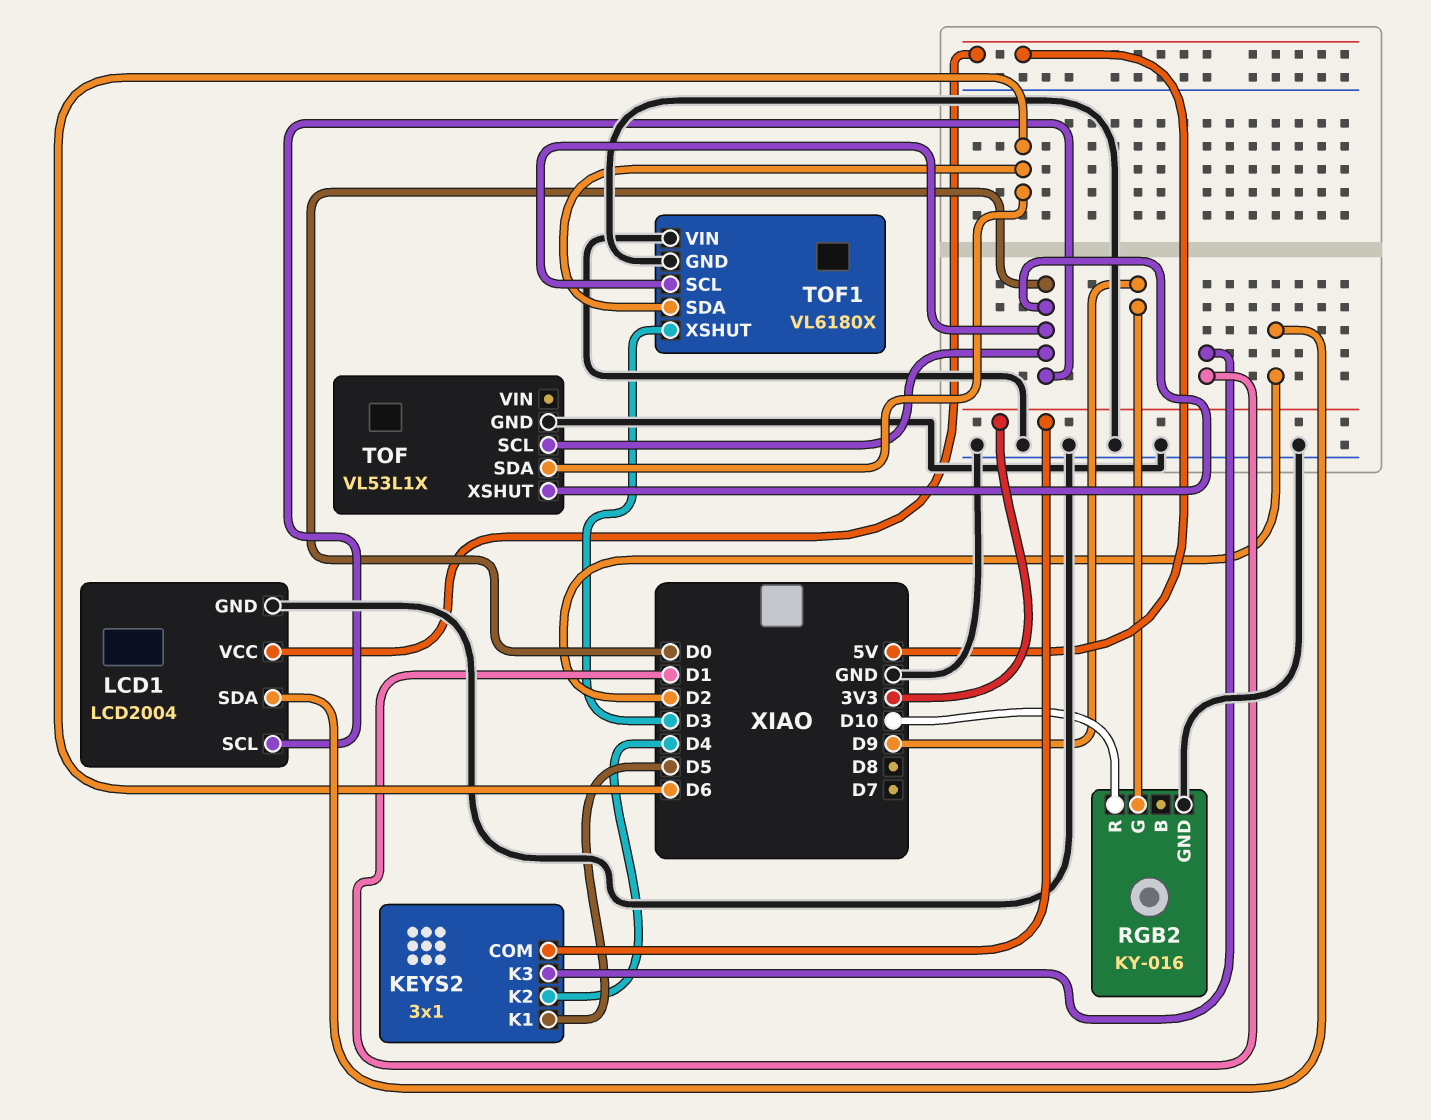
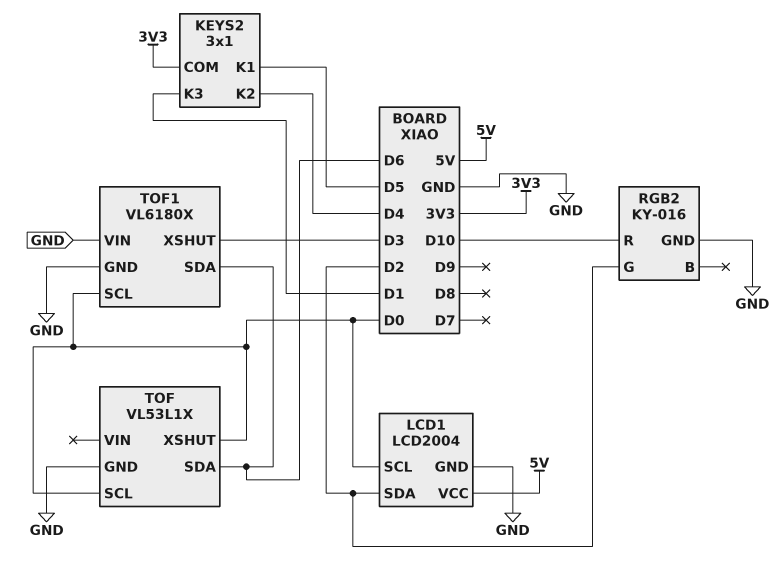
RGB2 pin G: D9 -> D2

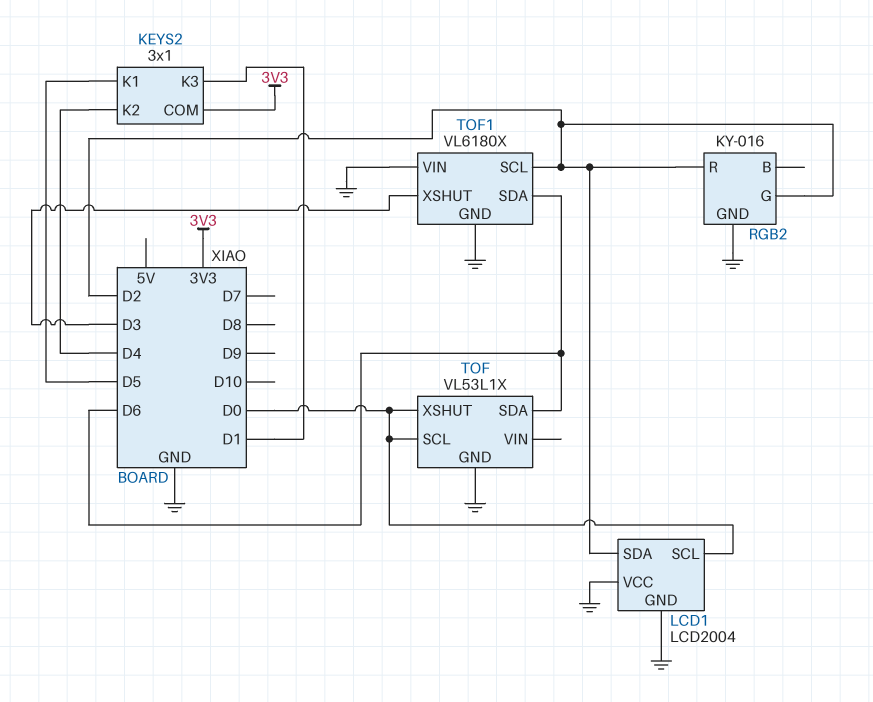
LCD1 pin VCC: 5V -> GND
RGB2 pin R: D10 -> D2
TOF1 pin SCL: D0 -> D2

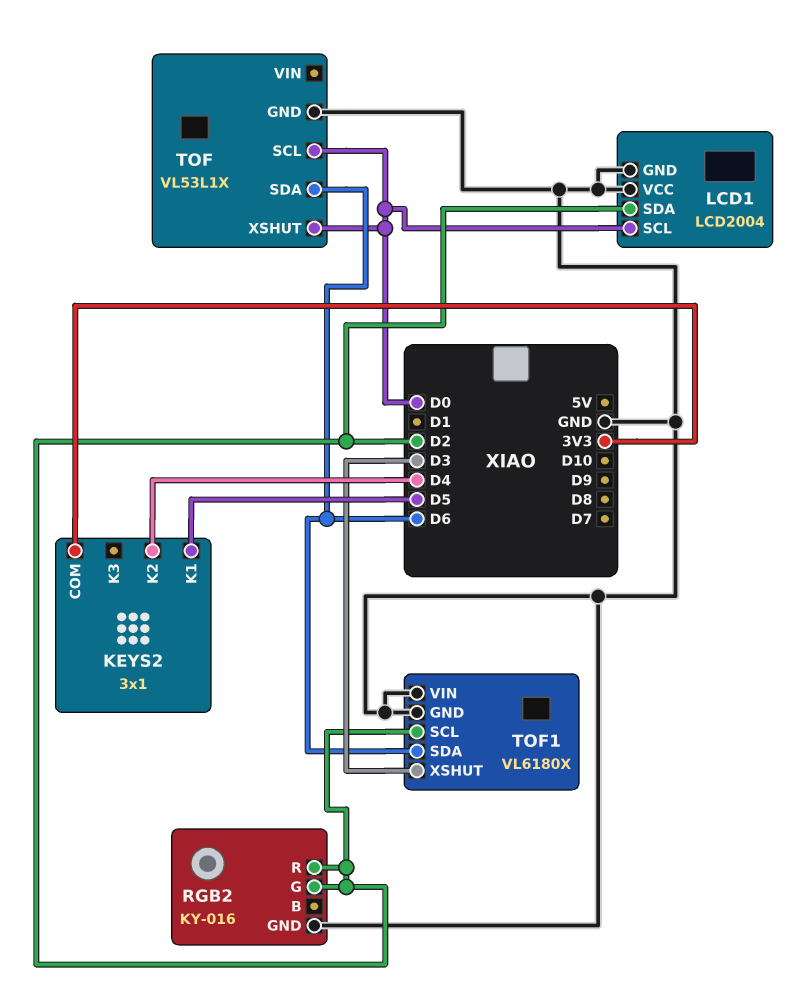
KEYS2 pin K3: D1 -> none

